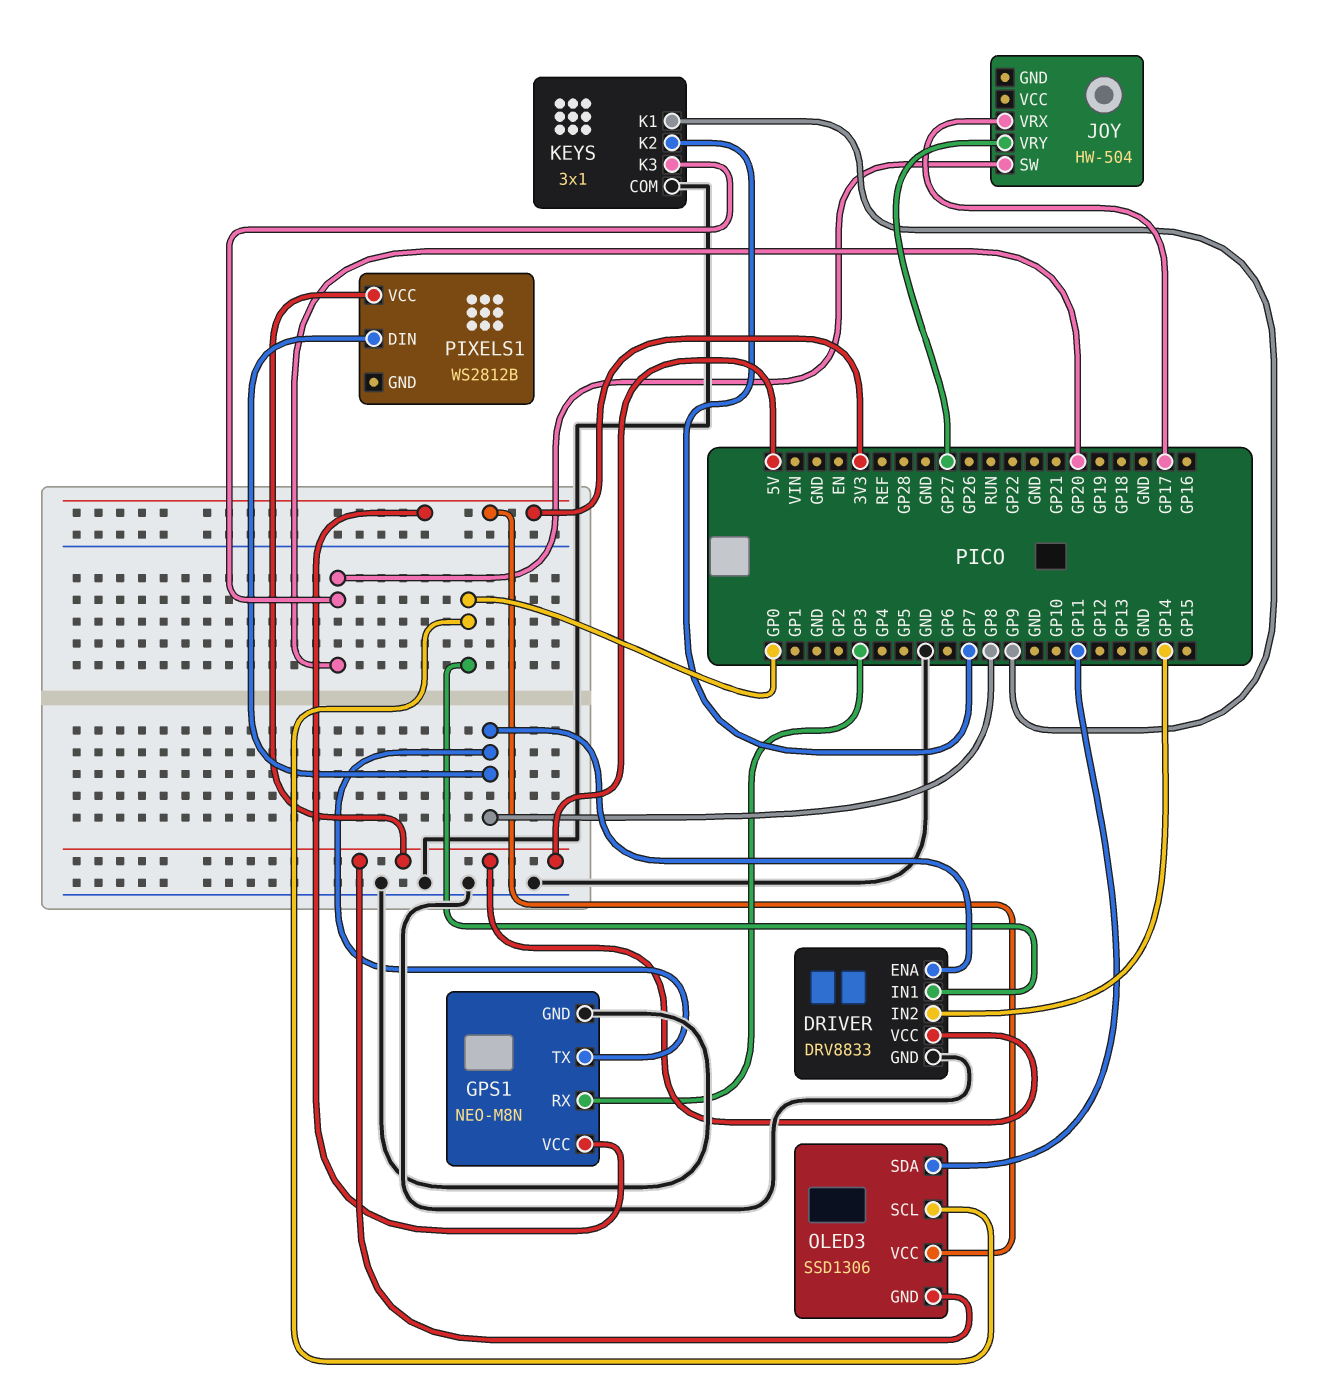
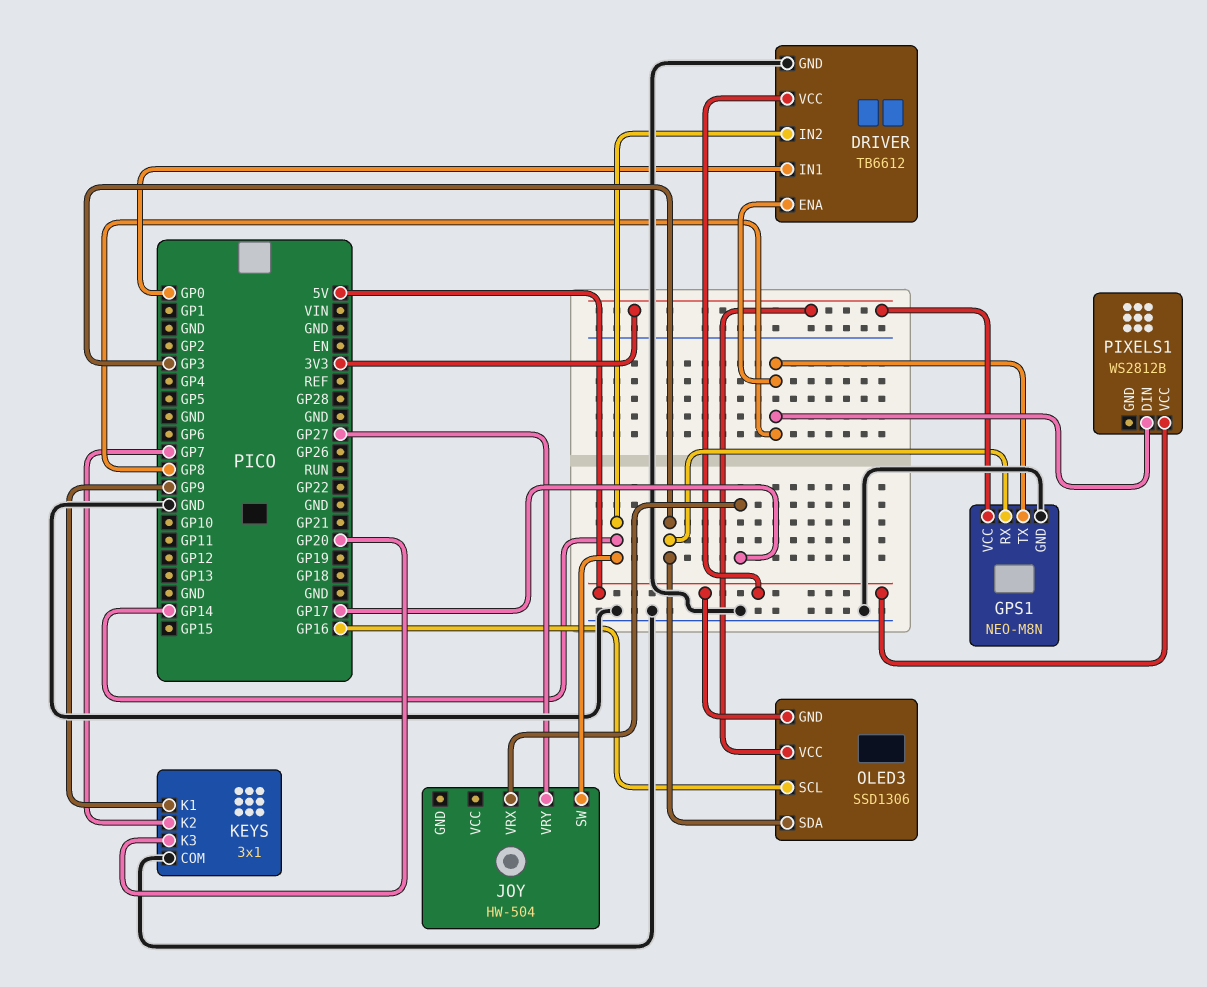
DRIVER: DRV8833 -> TB6612
JOY pin SW: GP20 -> GP14
OLED3 pin SCL: GP0 -> GP16
OLED3 pin SDA: GP11 -> GP3

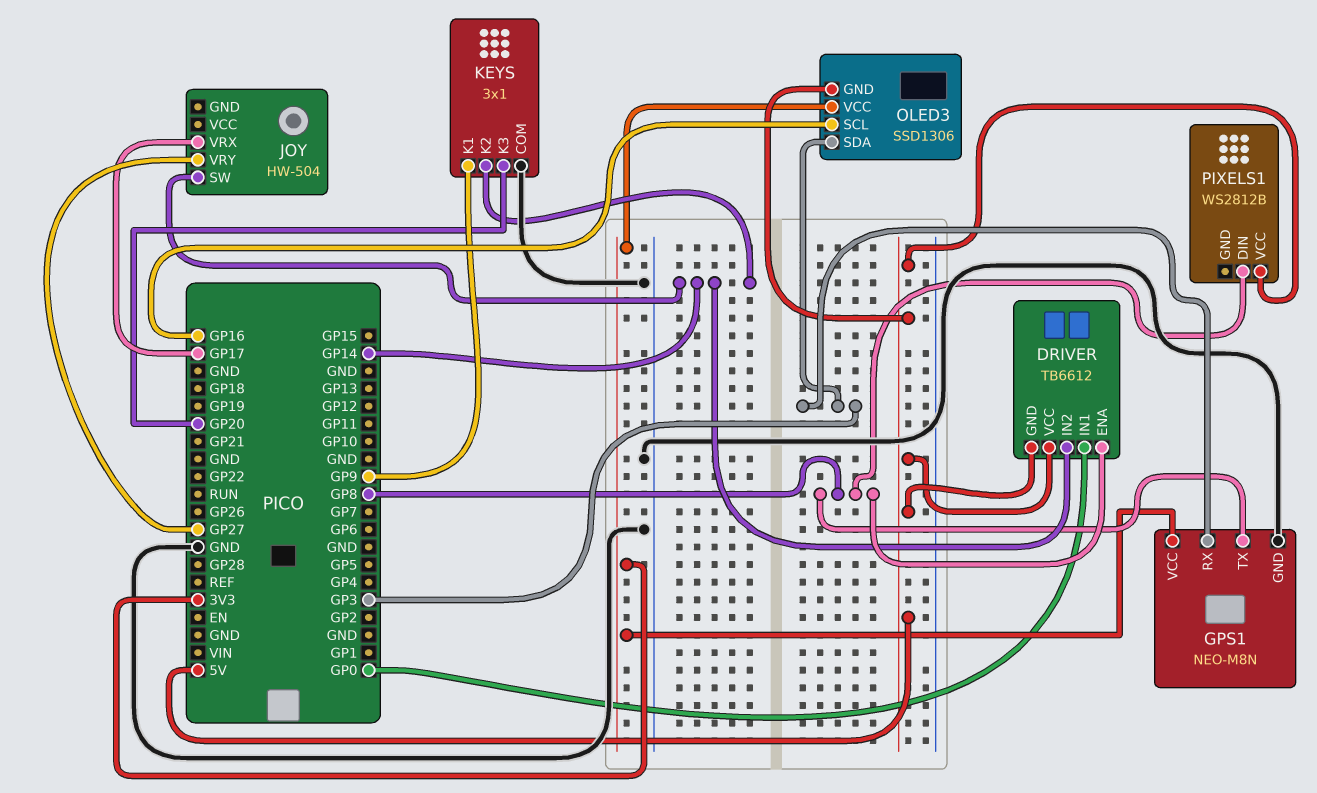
DRIVER pin GND: GND -> 5V
KEYS pin K2: GP7 -> GP14

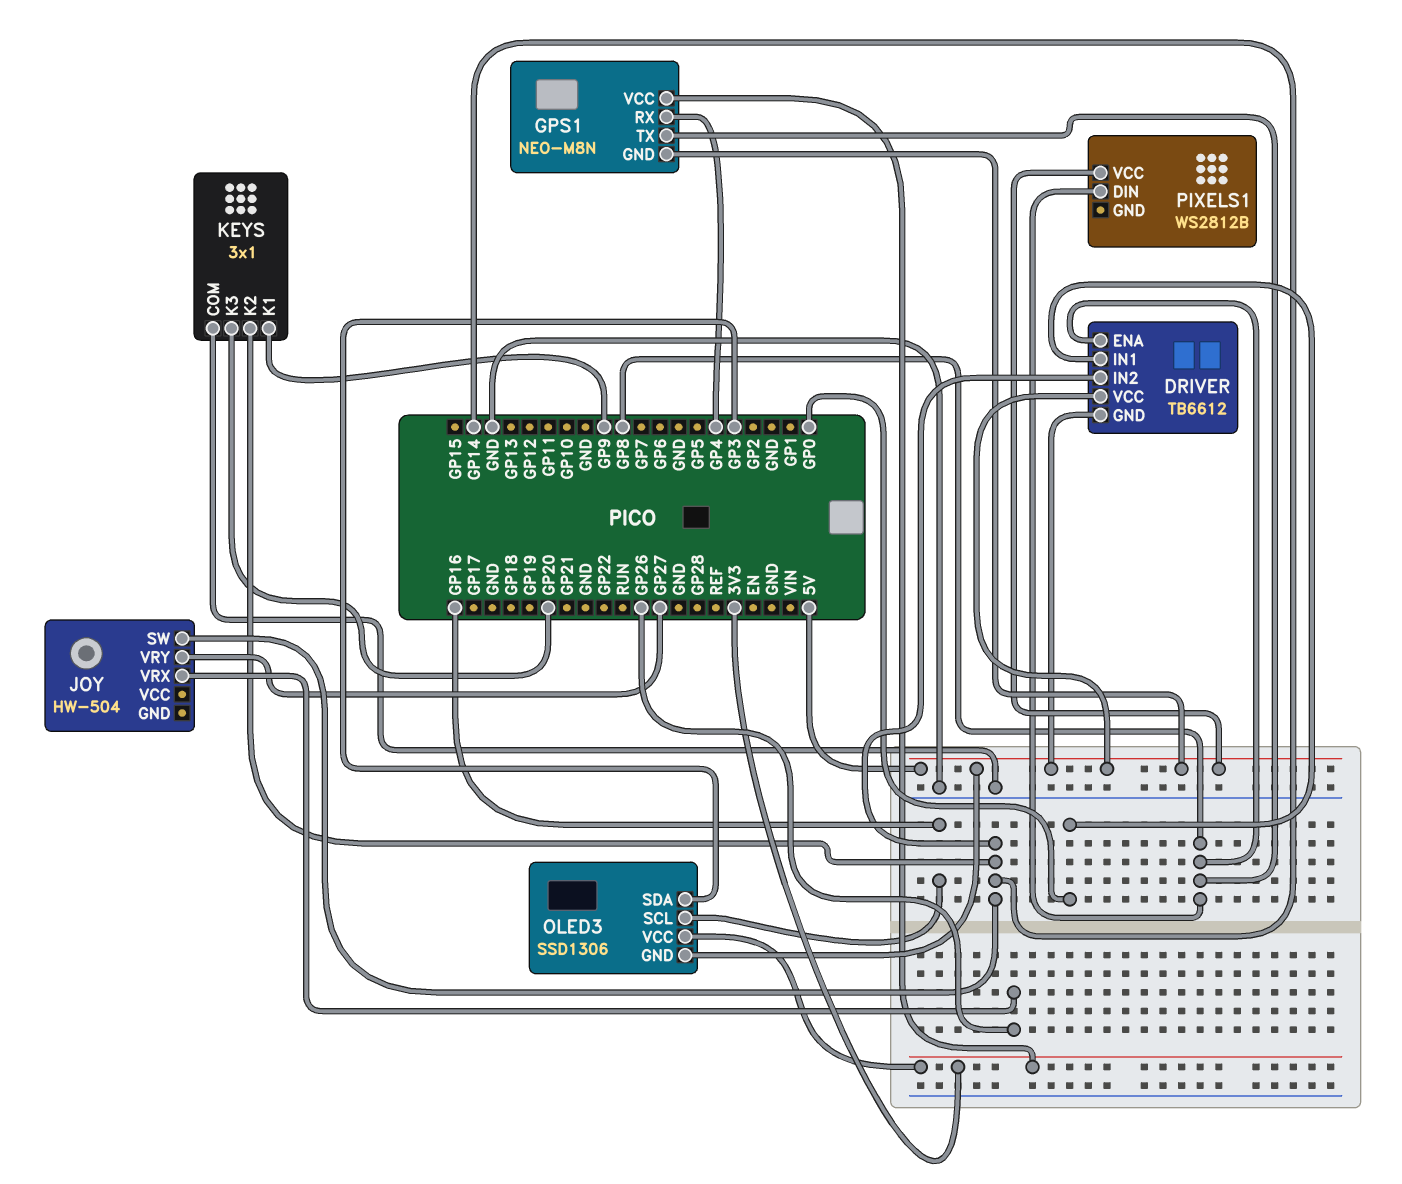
GPS1 pin GND: GND -> 5V
GPS1 pin RX: GP3 -> GP4
JOY pin VRX: GP17 -> GP26

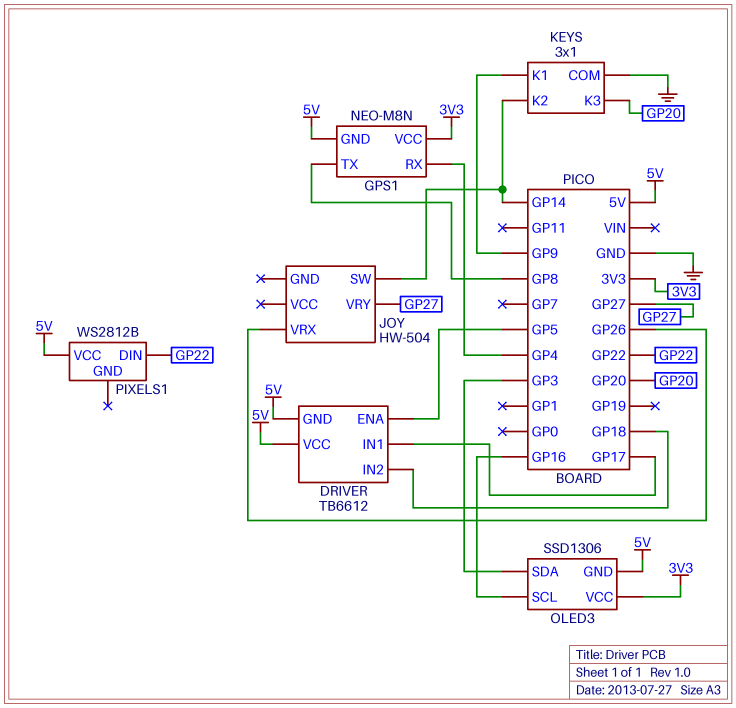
DRIVER pin ENA: GP8 -> GP5
DRIVER pin IN1: GP0 -> GP17
DRIVER pin IN2: GP14 -> GP18
PIXELS1 pin DIN: GP8 -> GP22

